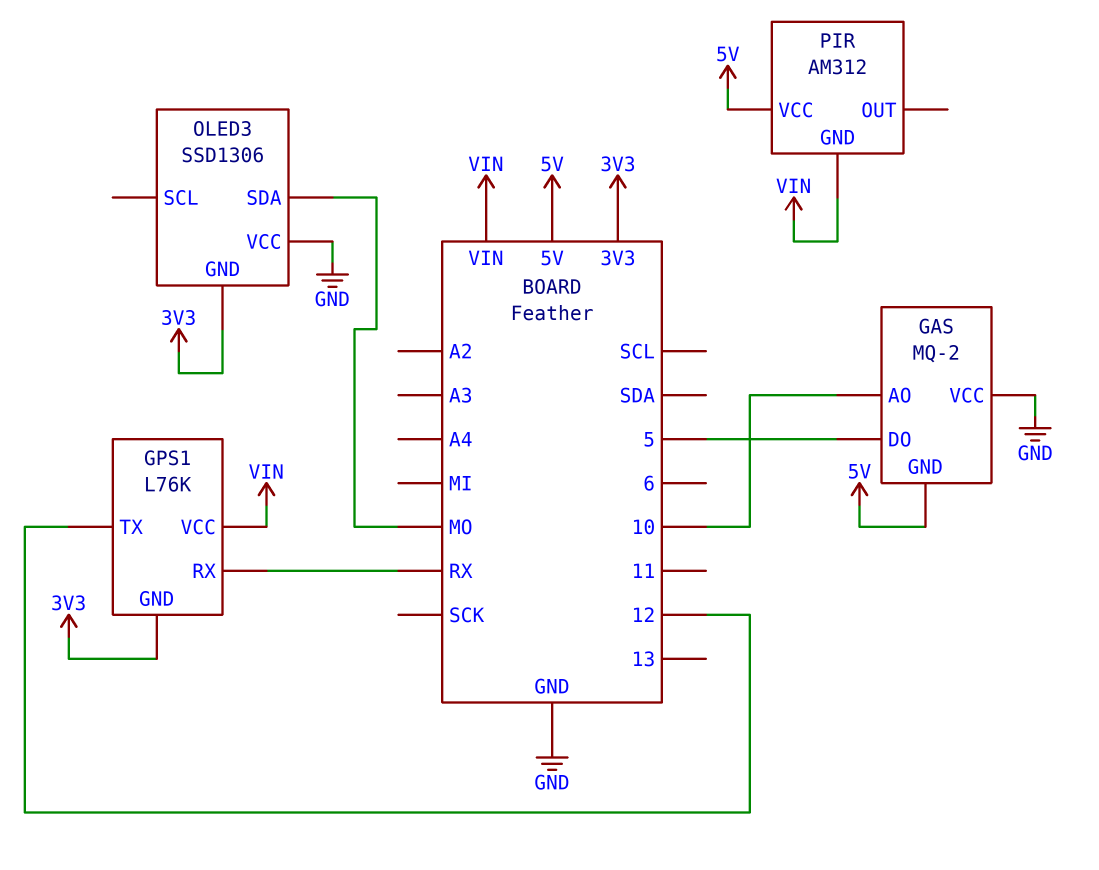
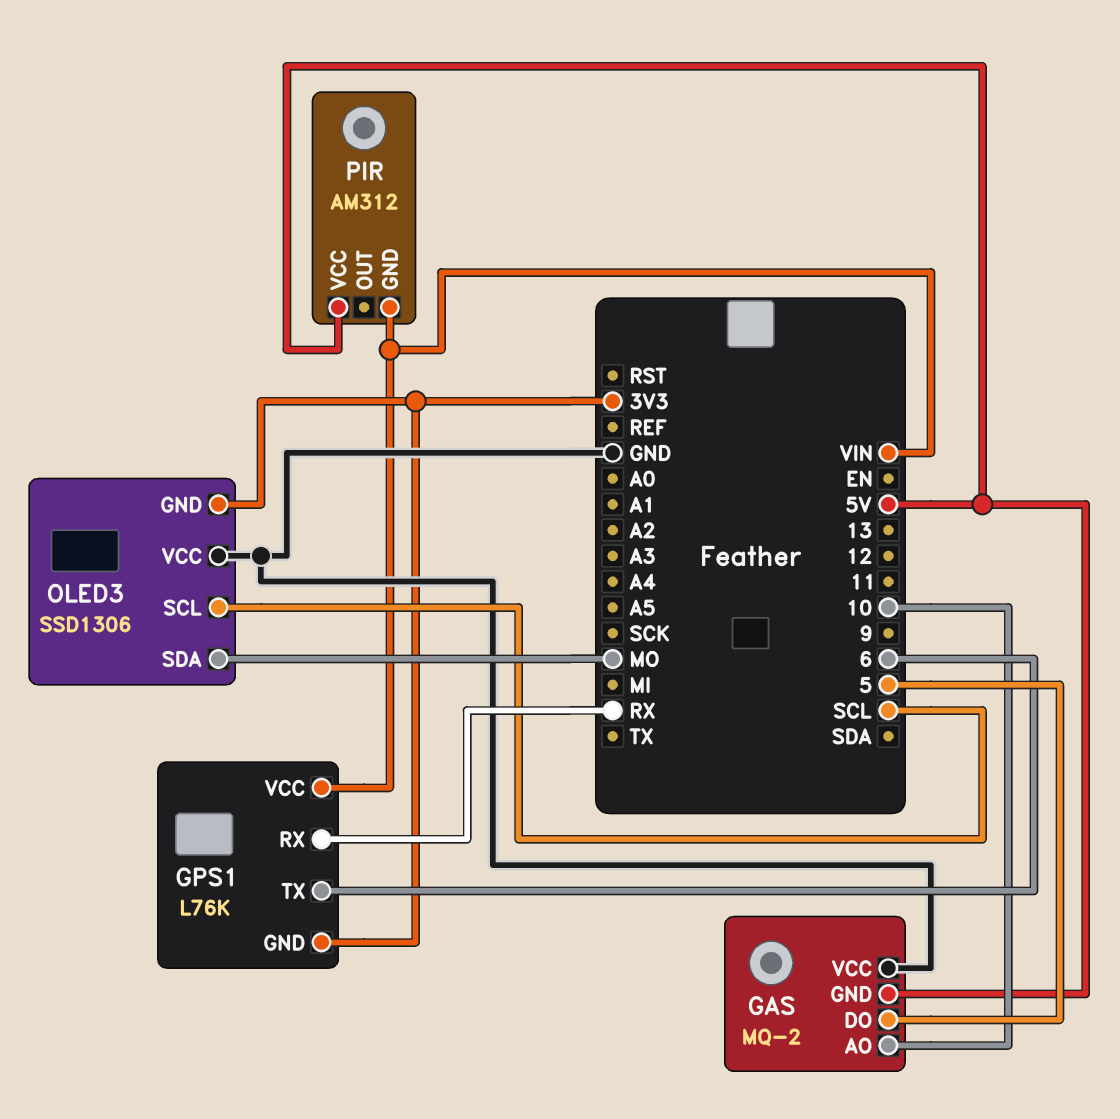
GPS1 pin TX: 12 -> 6
OLED3 pin SCL: none -> SCL

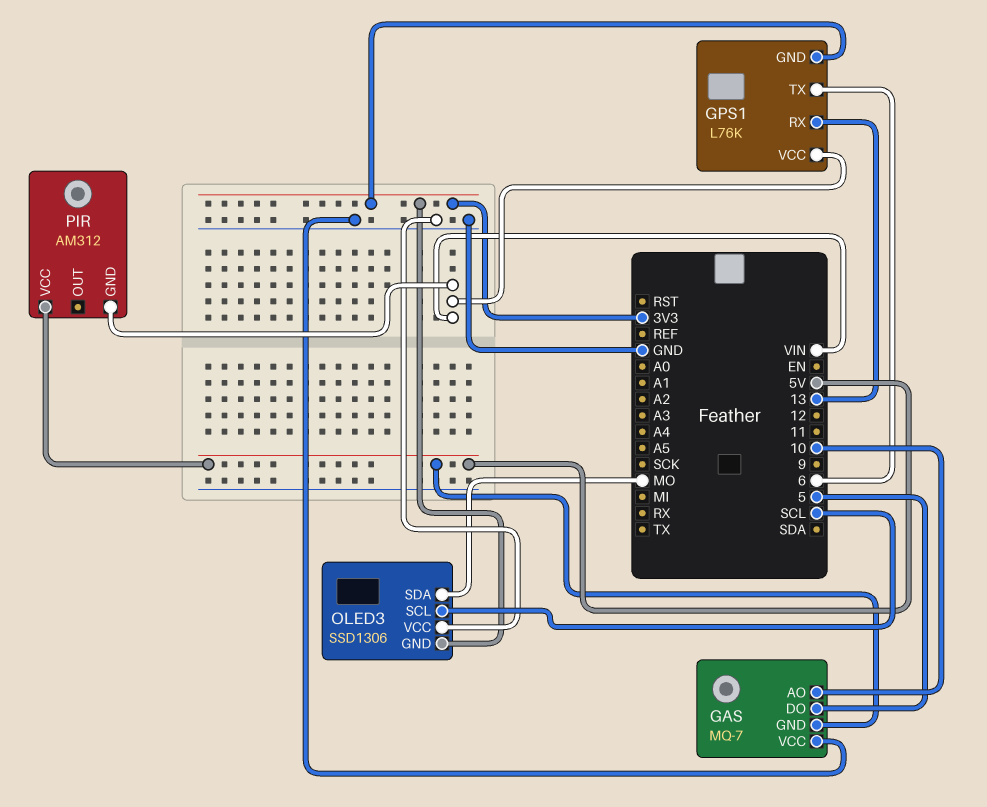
GAS: MQ-2 -> MQ-7
GPS1 pin RX: RX -> 13

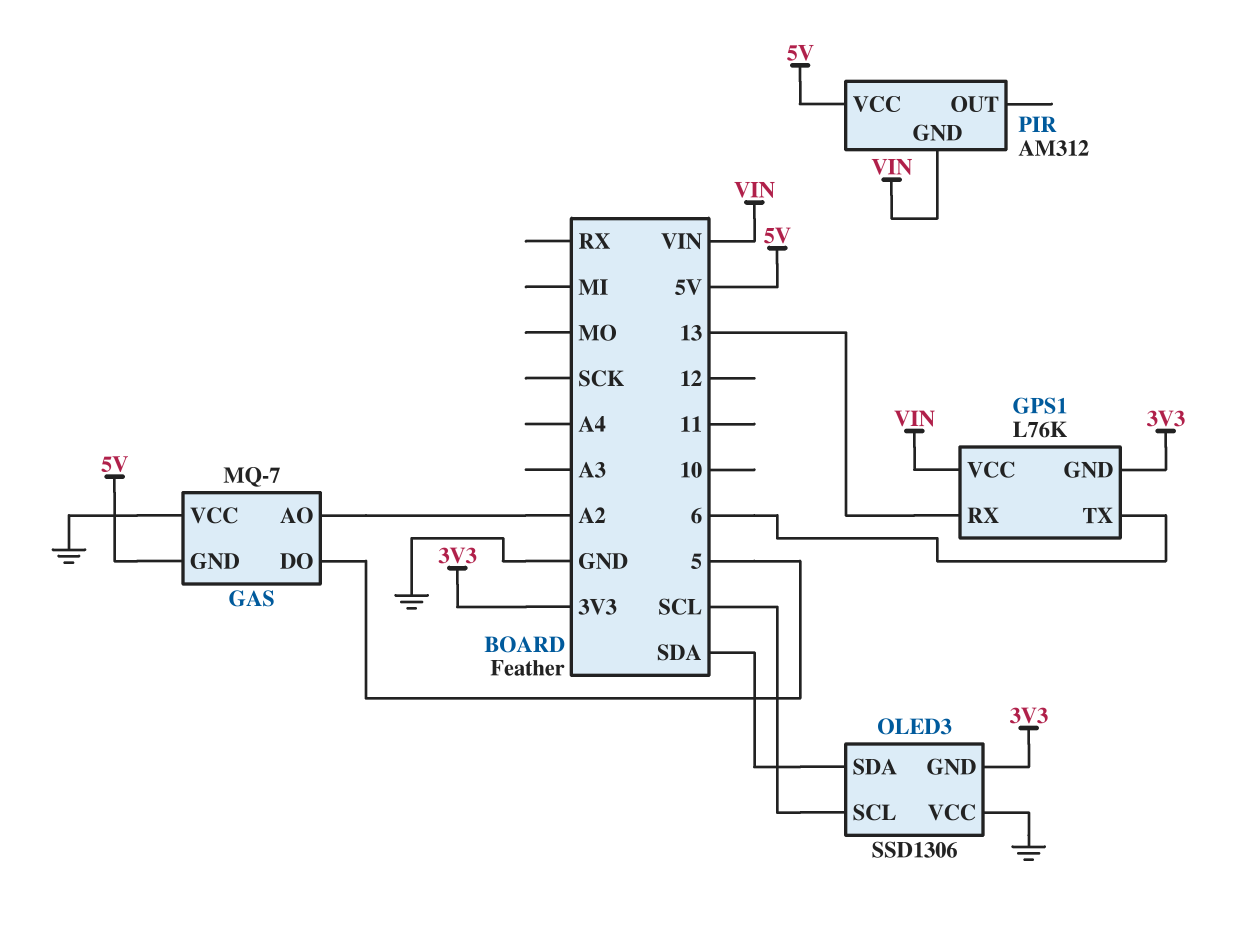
GAS pin AO: 10 -> A2
OLED3 pin SDA: MO -> SDA

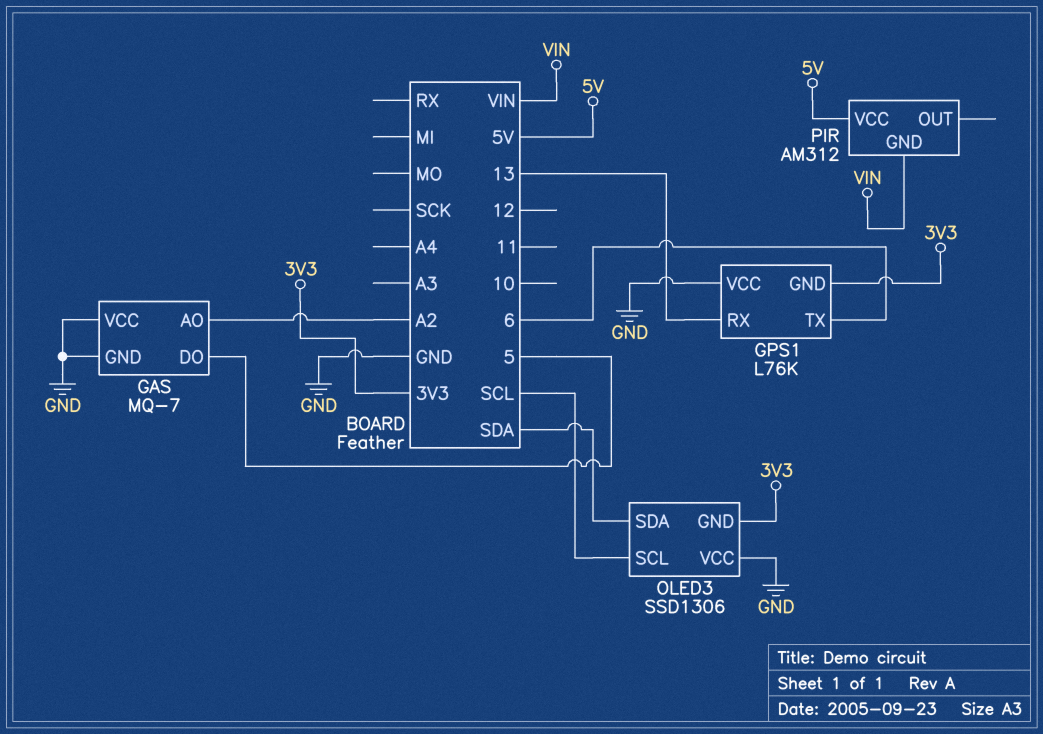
GAS pin GND: 5V -> GND
GPS1 pin VCC: VIN -> GND

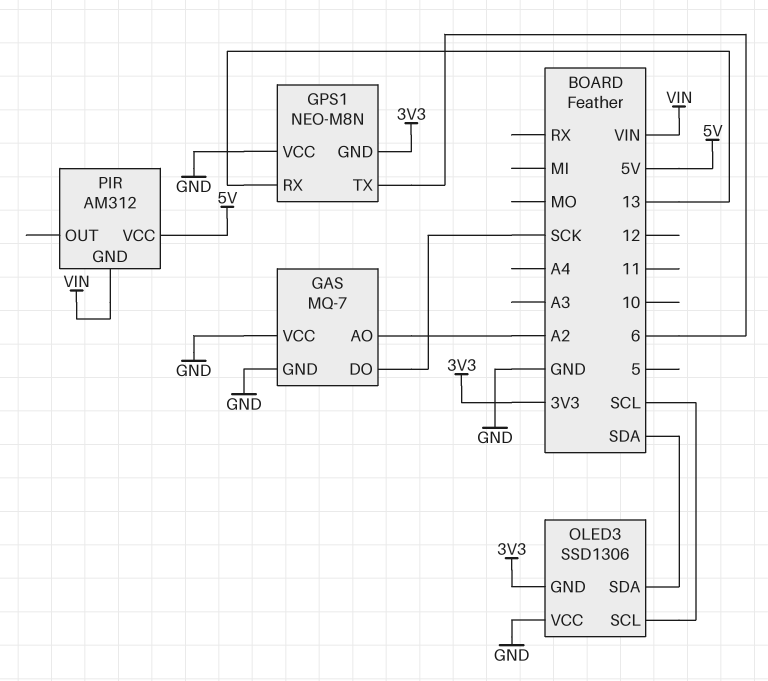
GAS pin DO: 5 -> SCK
GPS1: L76K -> NEO-M8N

